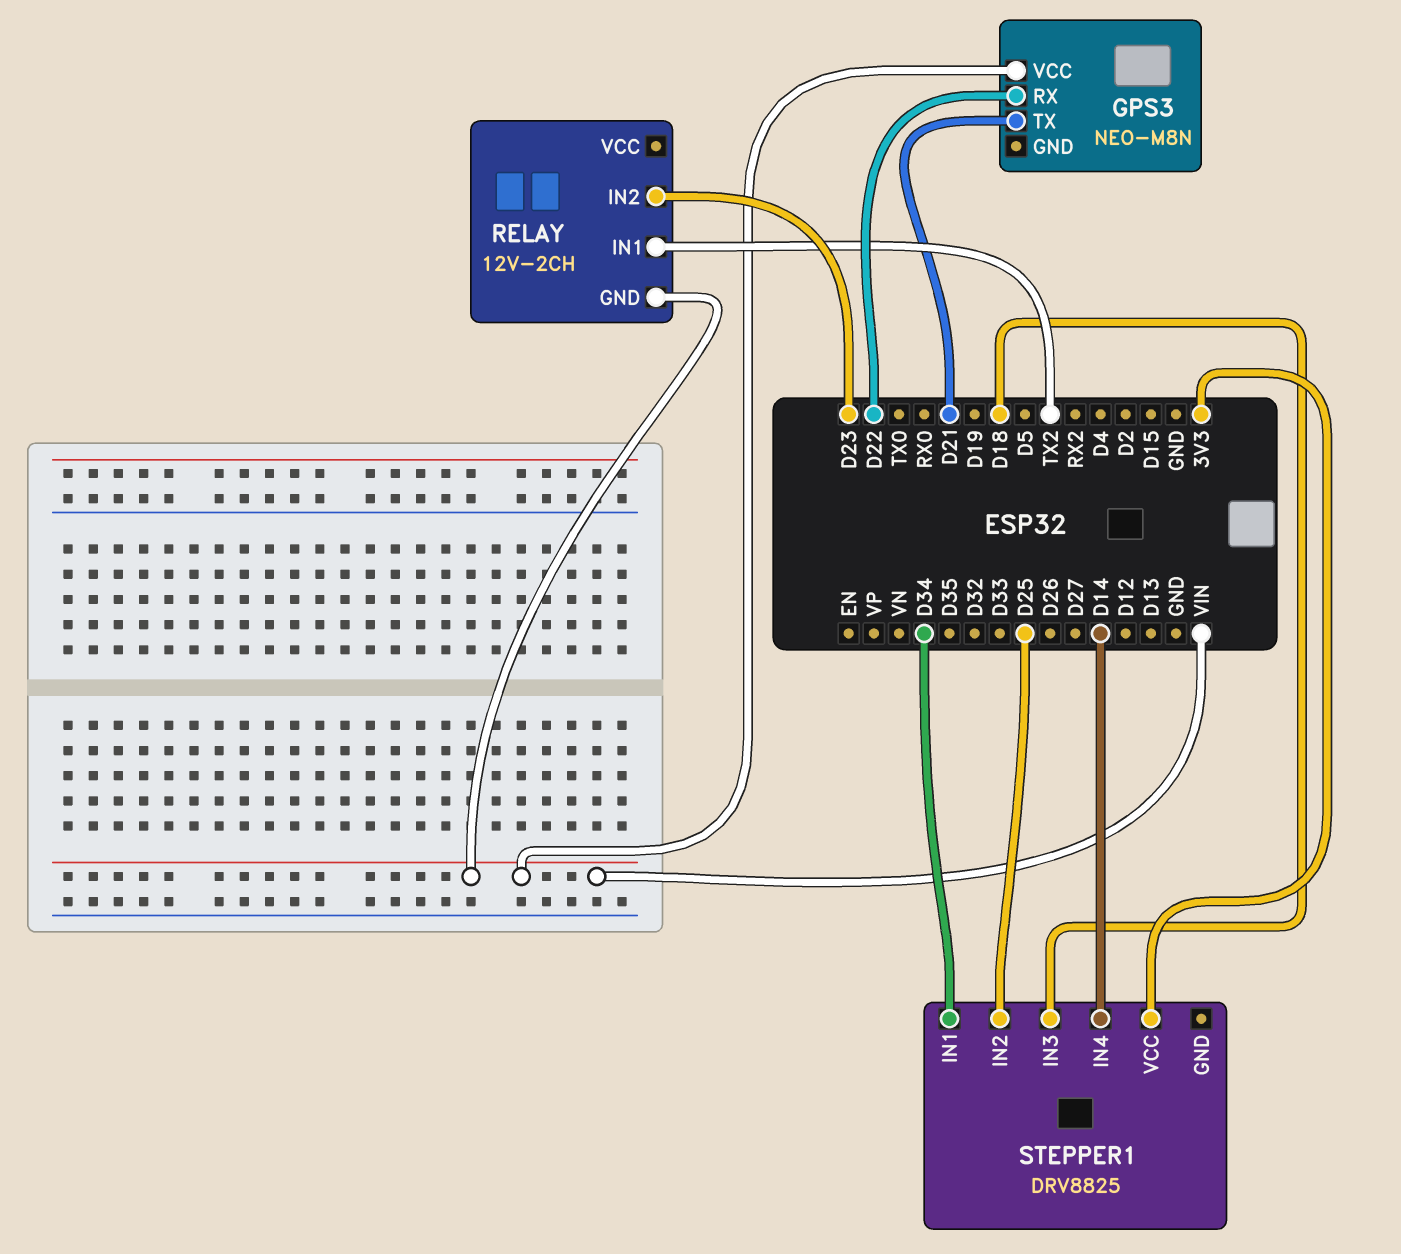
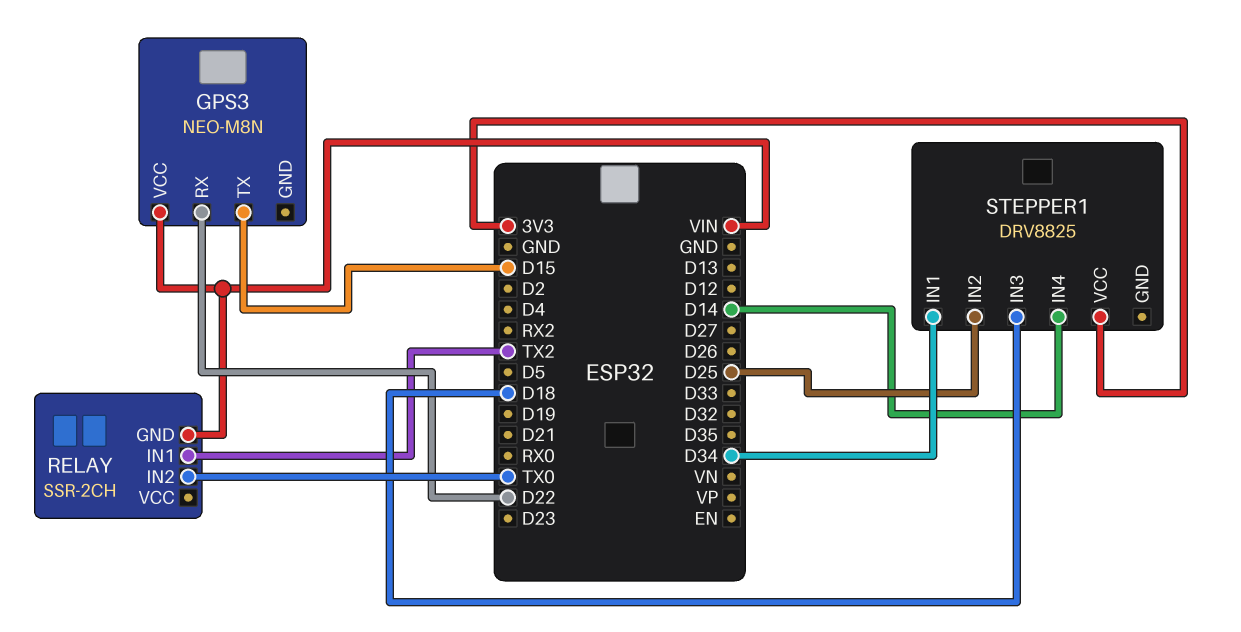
GPS3 pin TX: D21 -> D15
RELAY: 12V-2CH -> SSR-2CH
RELAY pin IN2: D23 -> TX0

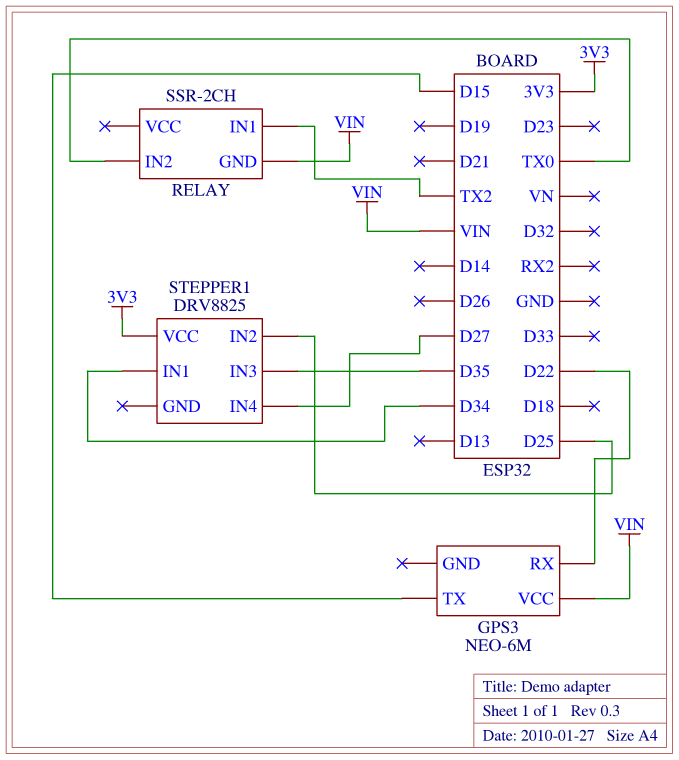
GPS3: NEO-M8N -> NEO-6M
STEPPER1 pin IN3: D18 -> D35
STEPPER1 pin IN4: D14 -> D27

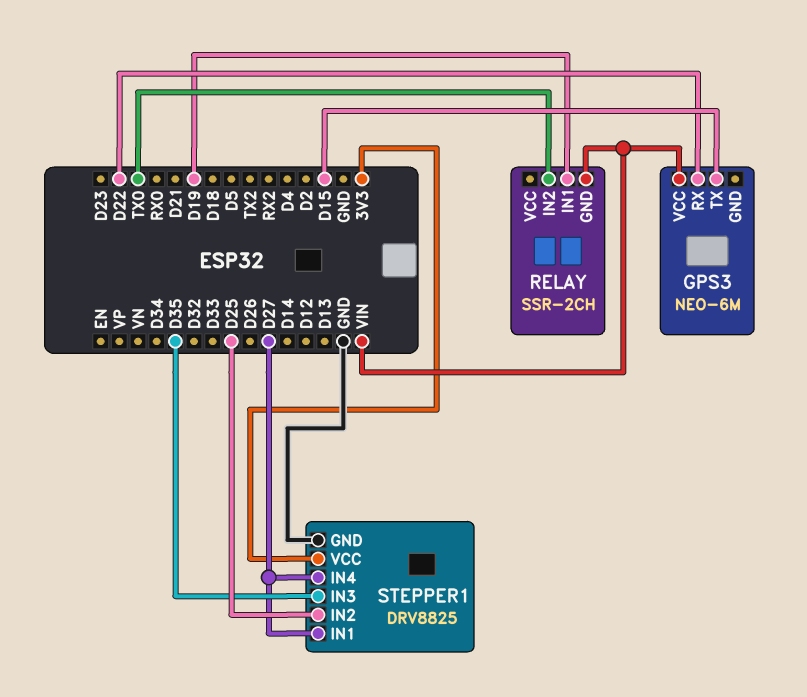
RELAY pin IN1: TX2 -> D19
STEPPER1 pin GND: none -> GND
STEPPER1 pin IN1: D34 -> D27

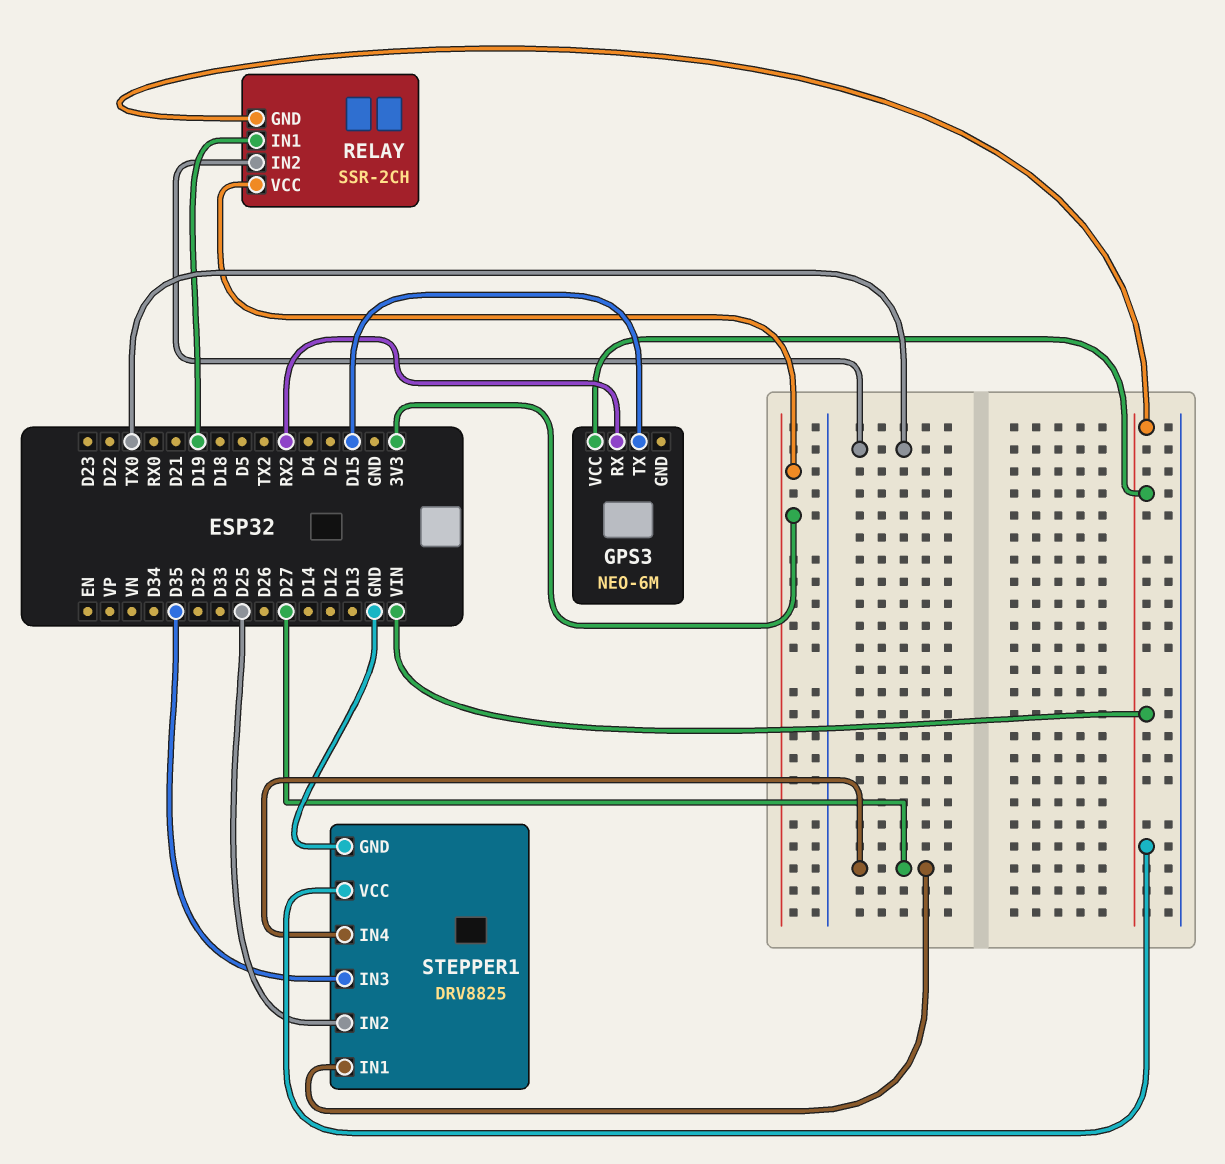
GPS3 pin RX: D22 -> RX2
RELAY pin VCC: none -> 3V3
STEPPER1 pin VCC: 3V3 -> VIN

